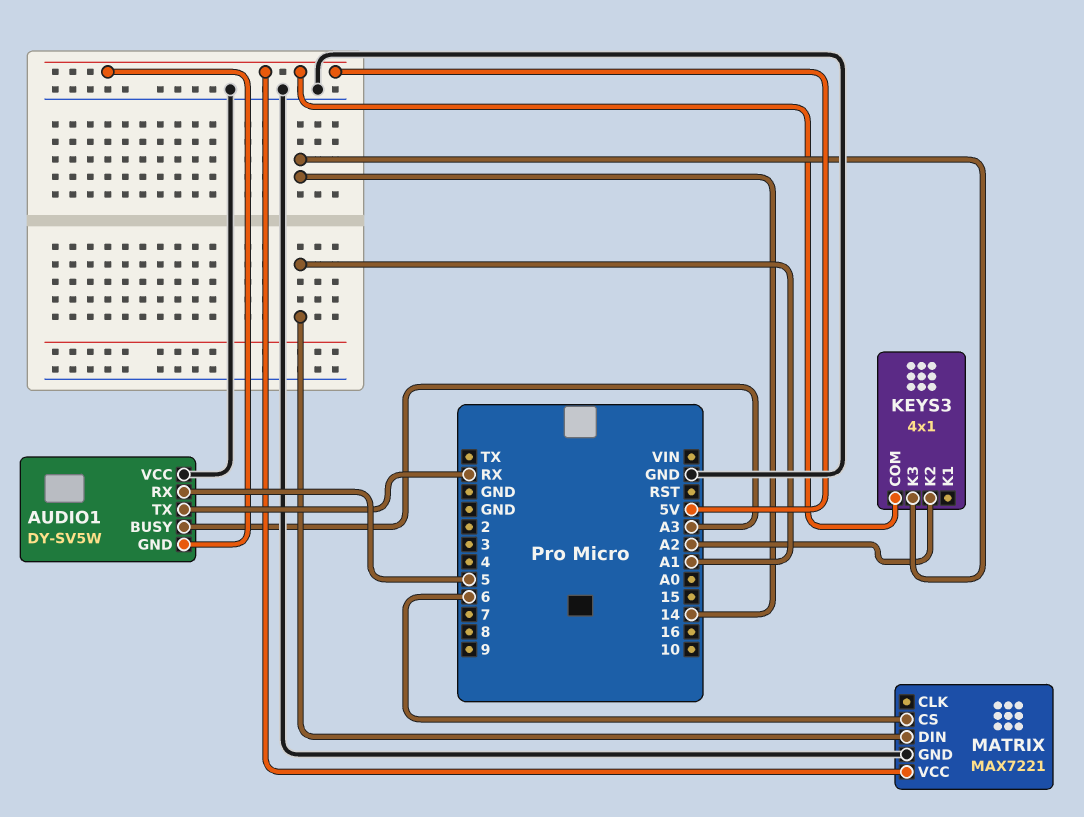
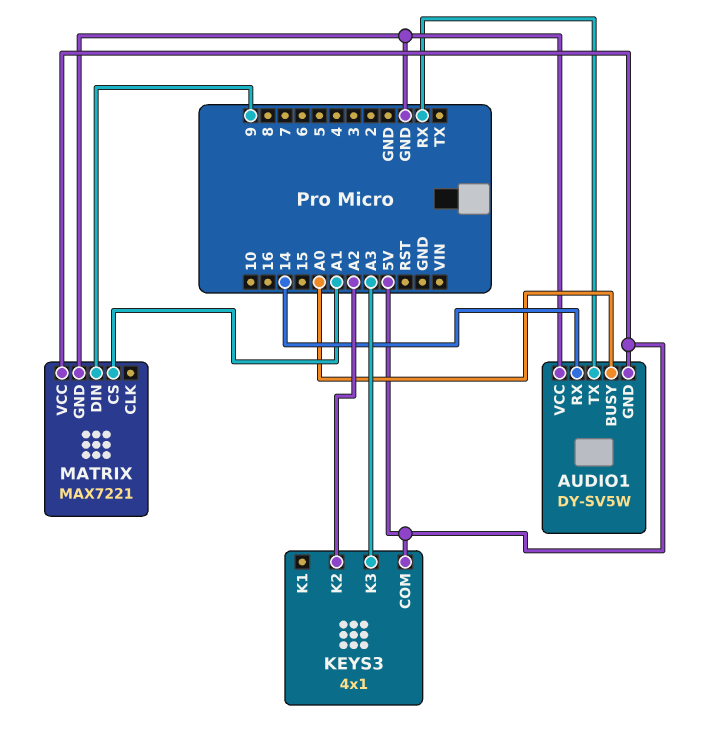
AUDIO1 pin BUSY: A3 -> A0
AUDIO1 pin RX: 5 -> 14
KEYS3 pin K3: 14 -> A3
MATRIX pin CS: 6 -> A1
MATRIX pin DIN: A1 -> 9

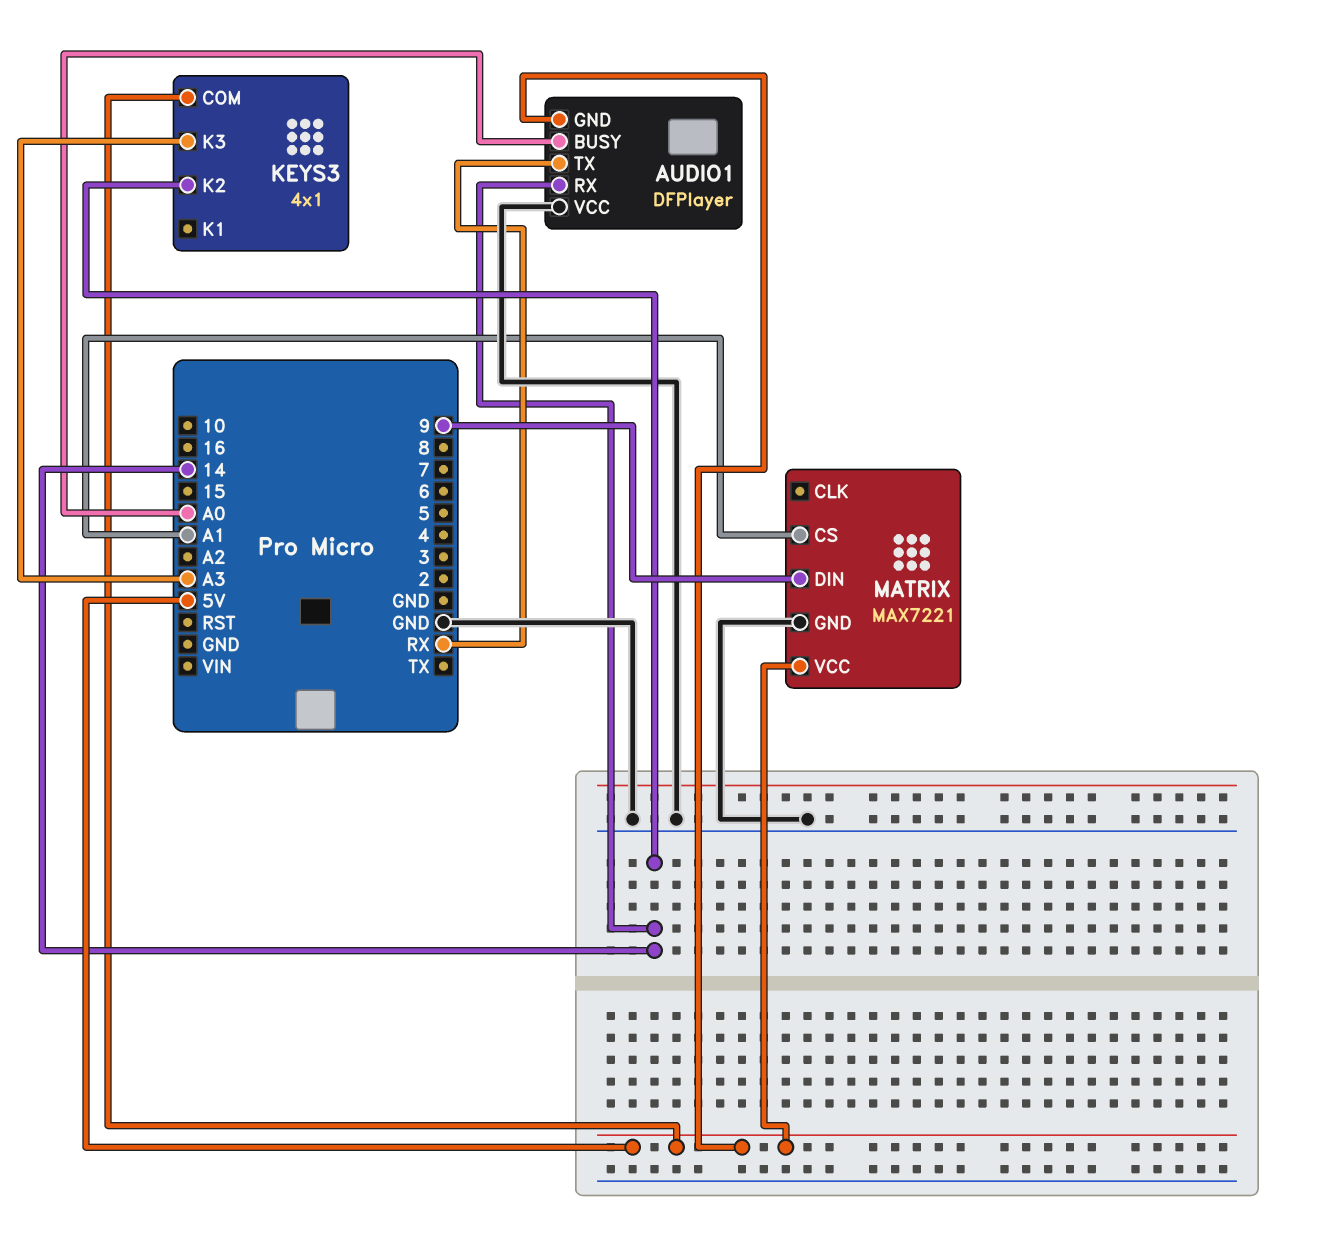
AUDIO1: DY-SV5W -> DFPlayer
KEYS3 pin K2: A2 -> 14

